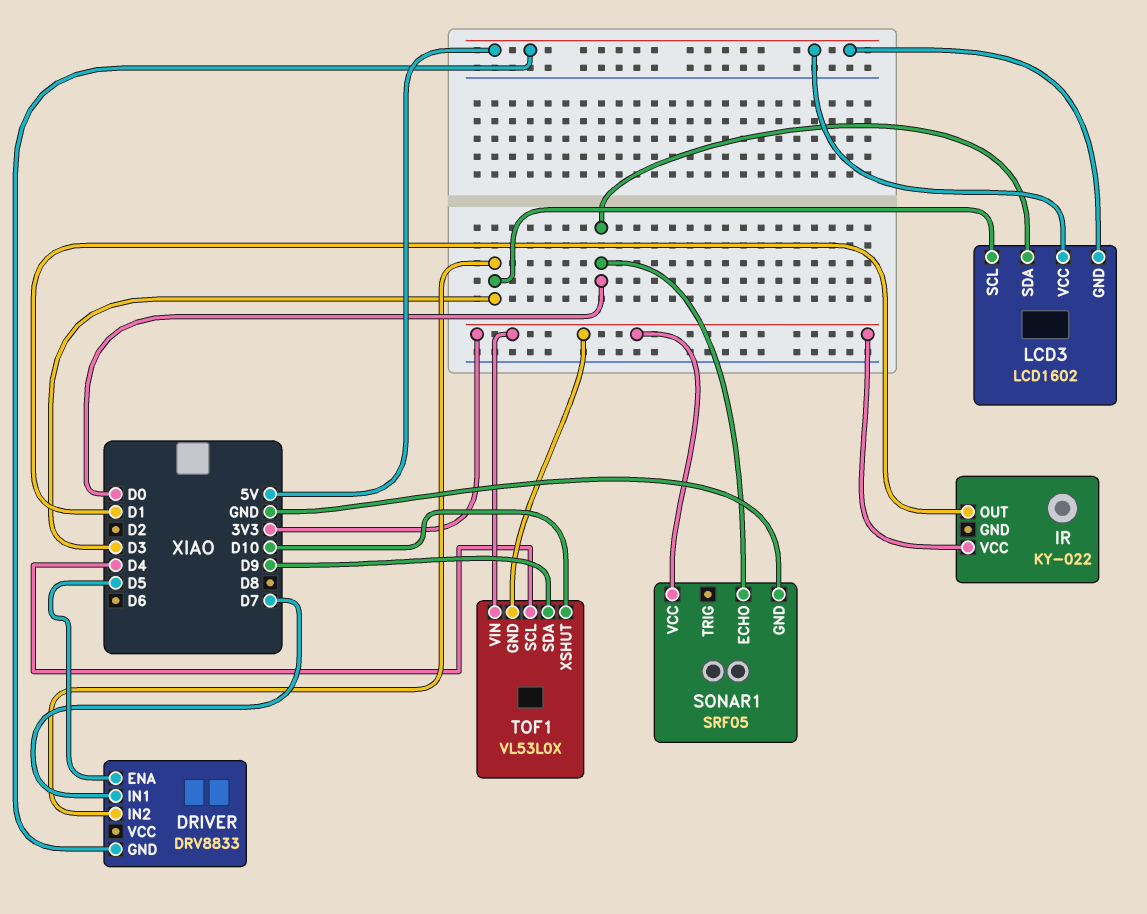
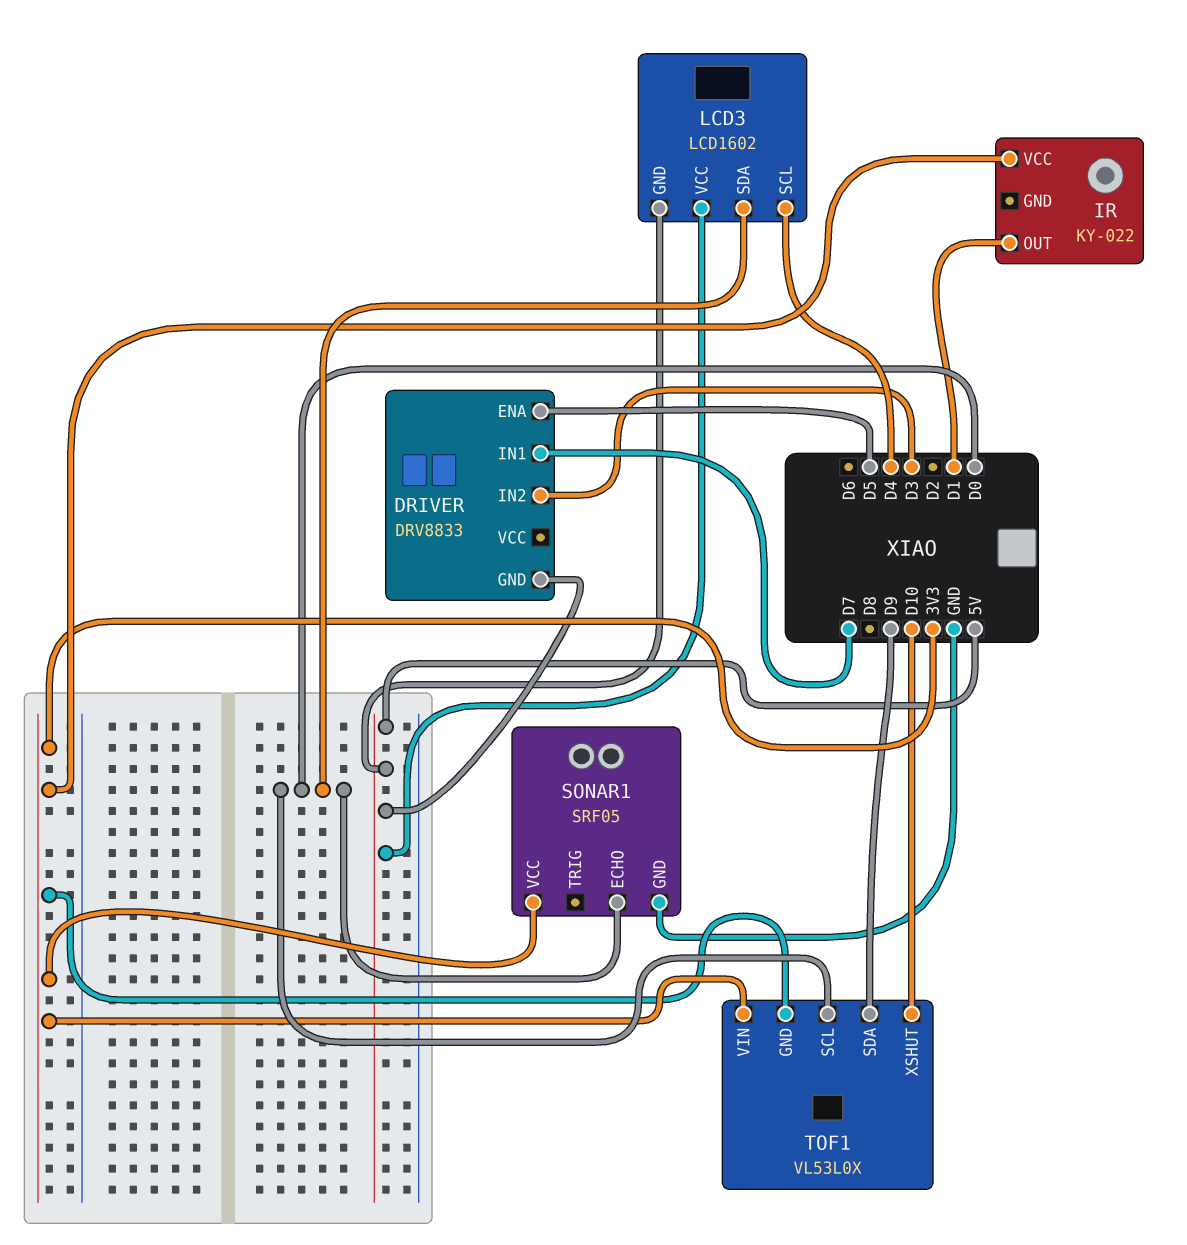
LCD3 pin SCL: D3 -> D4
TOF1 pin SCL: D4 -> D0

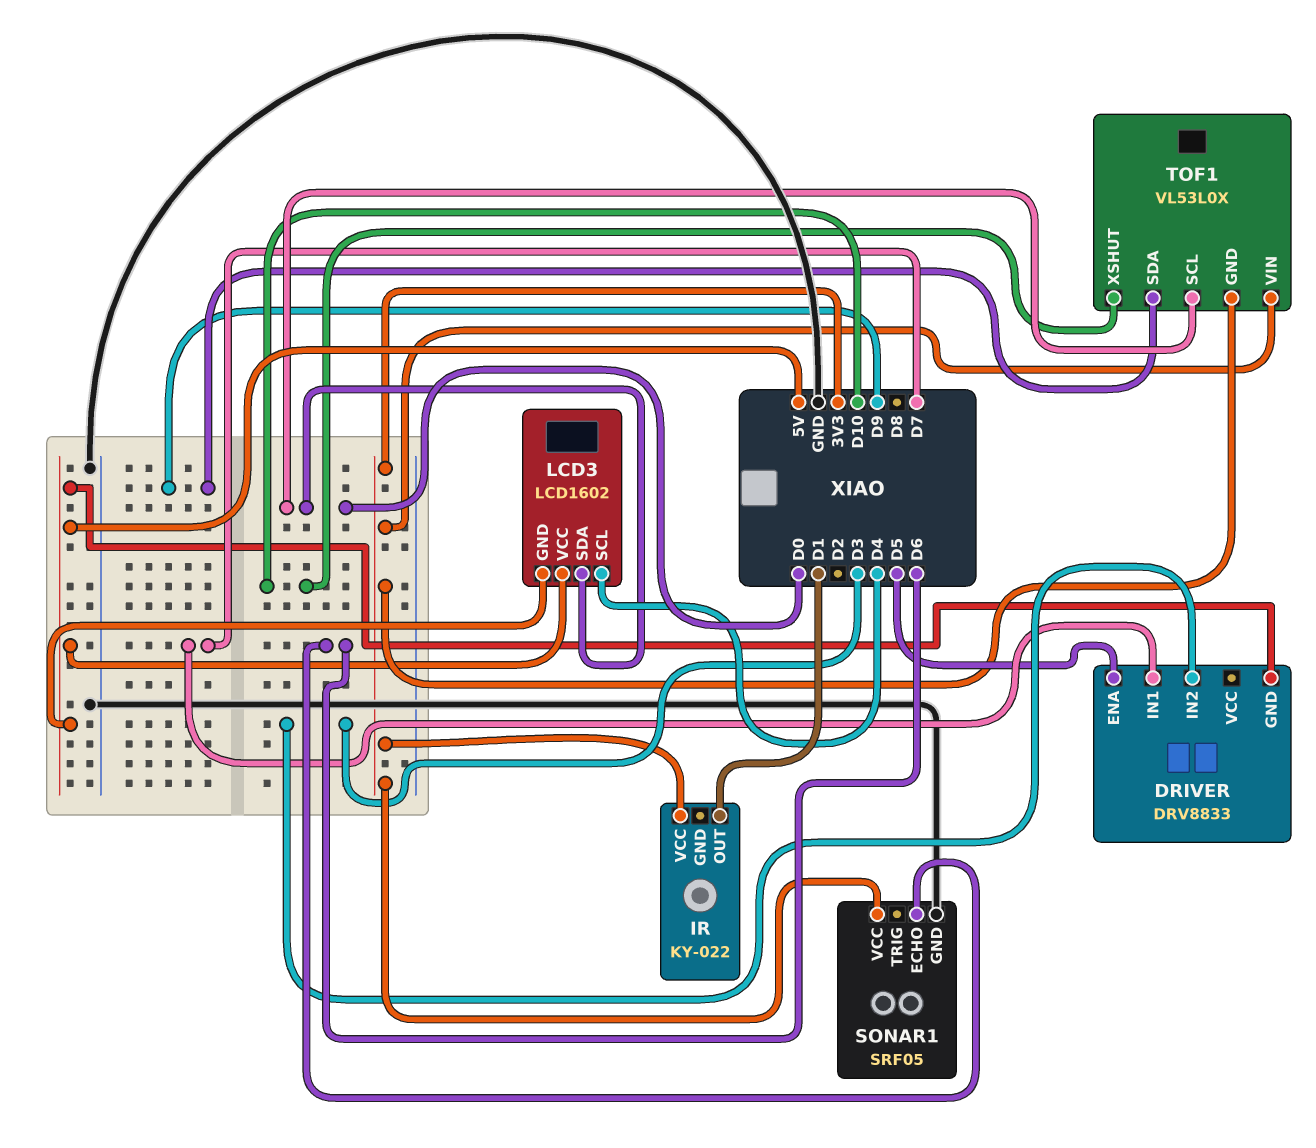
SONAR1 pin ECHO: D0 -> D6

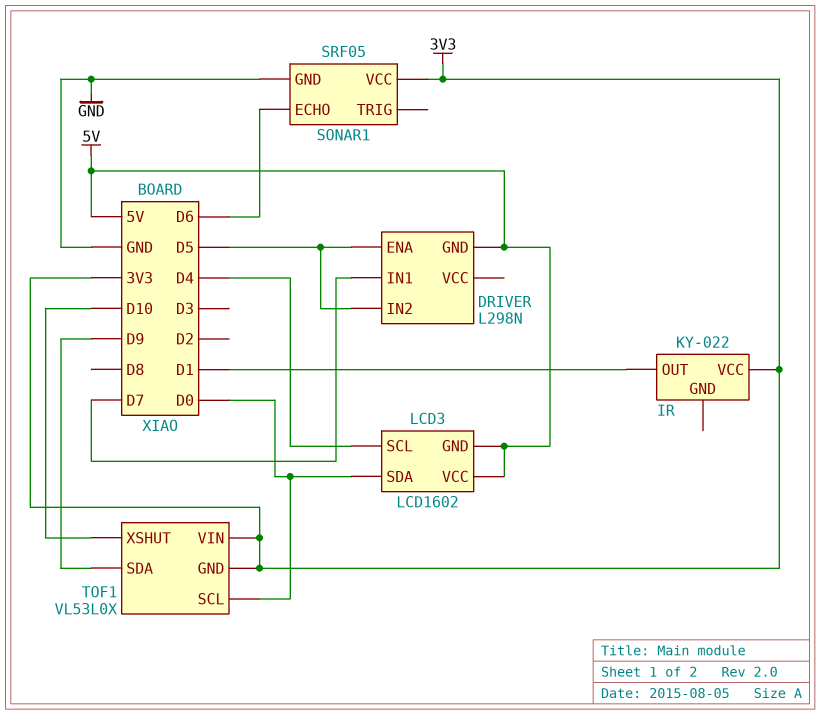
DRIVER: DRV8833 -> L298N
DRIVER pin IN2: D3 -> D5

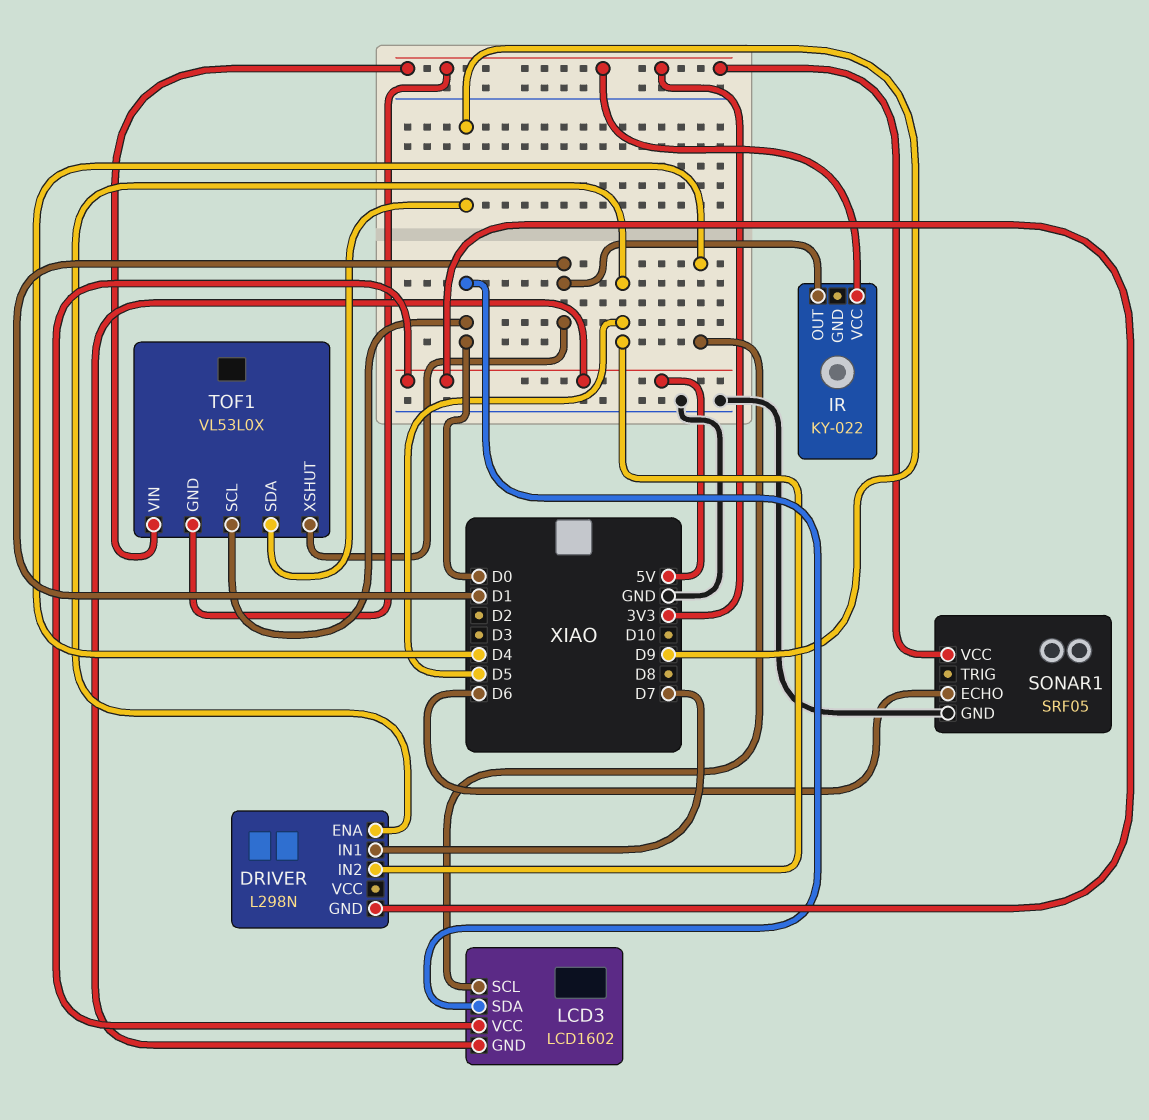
TOF1 pin XSHUT: D10 -> D1

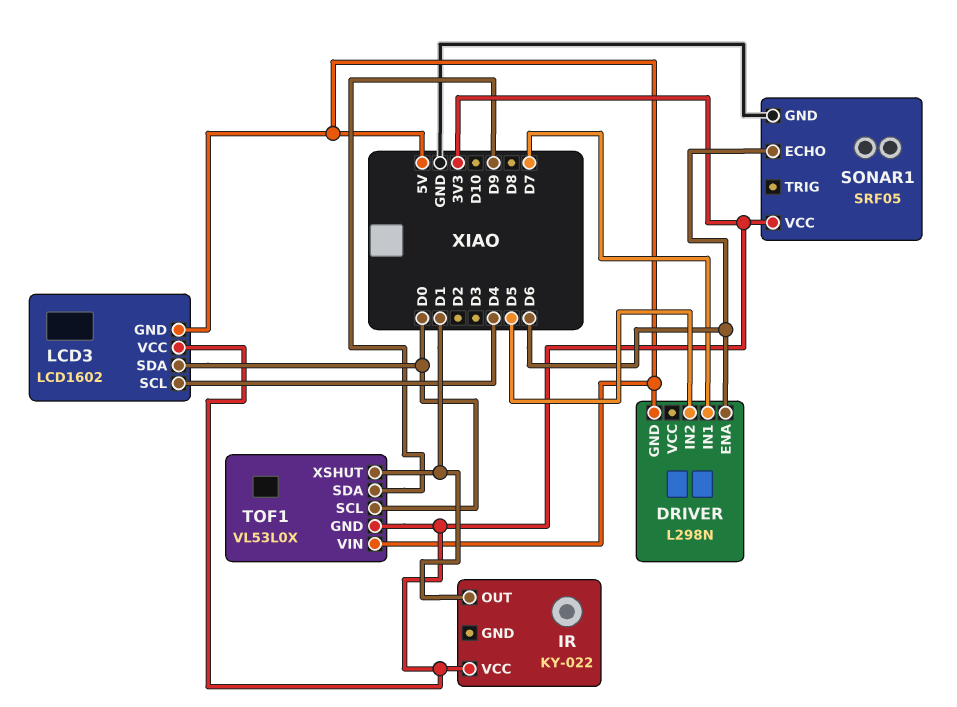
DRIVER pin ENA: D5 -> D6
LCD3 pin VCC: 5V -> 3V3
TOF1 pin VIN: 3V3 -> 5V

